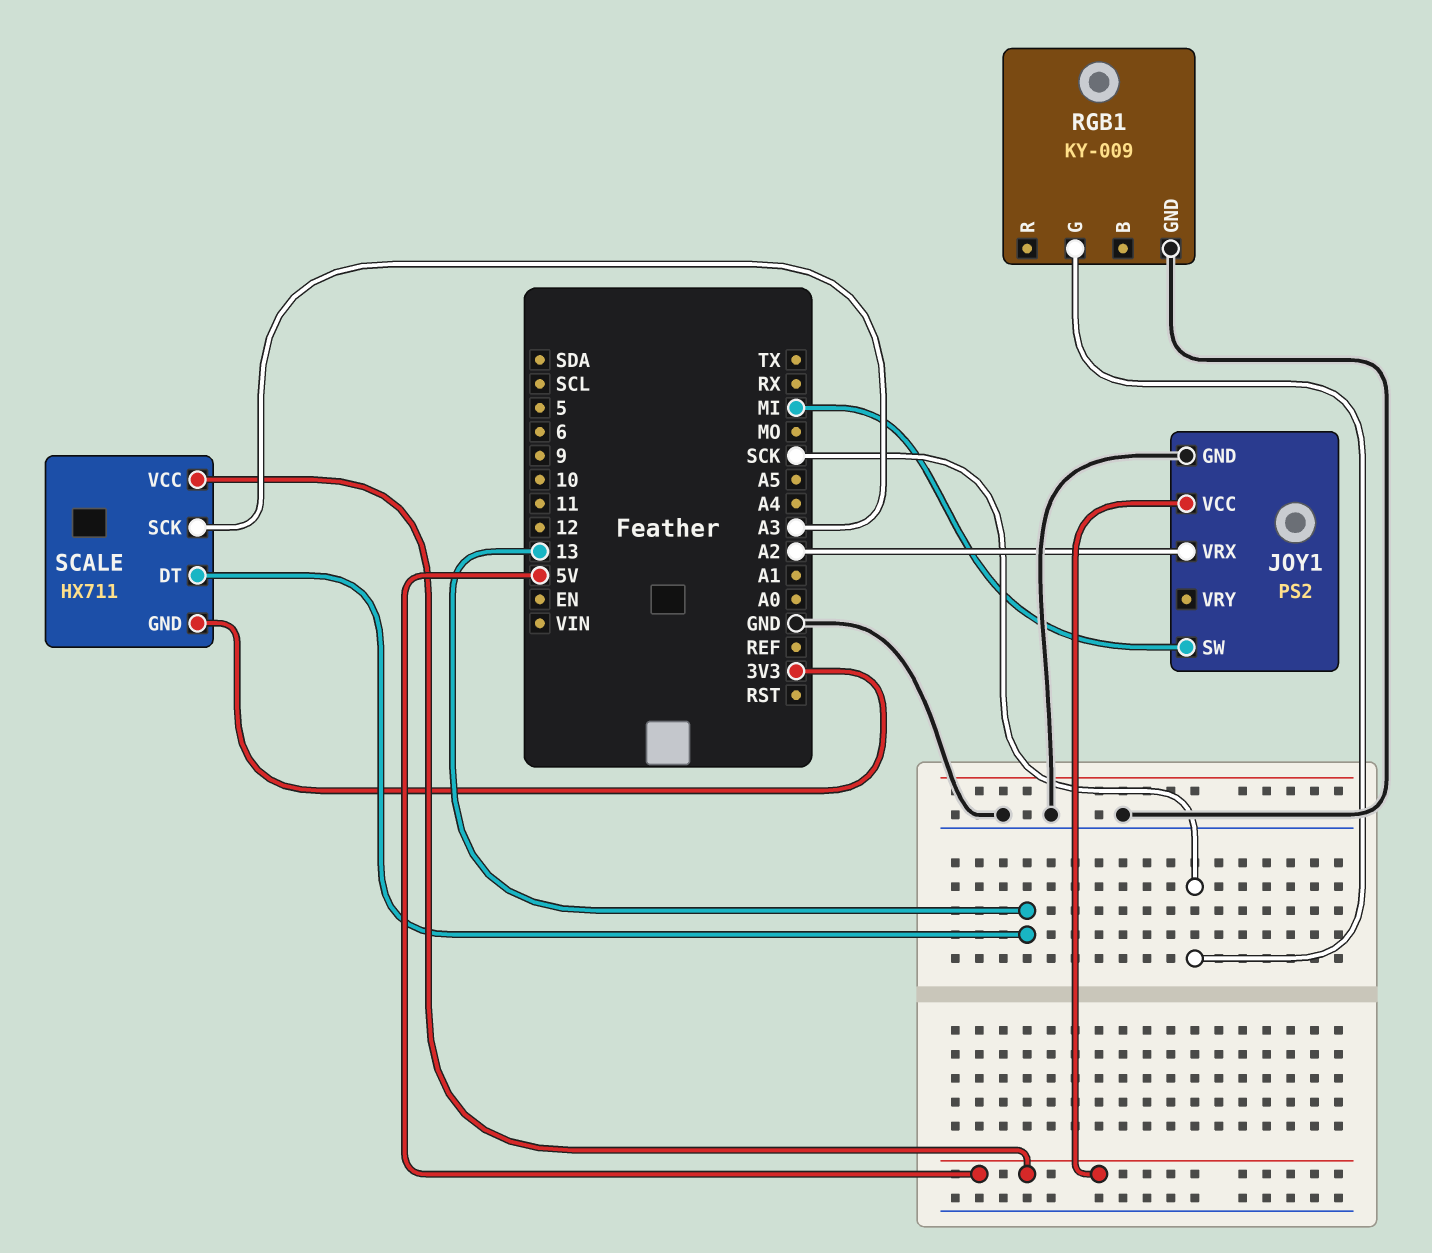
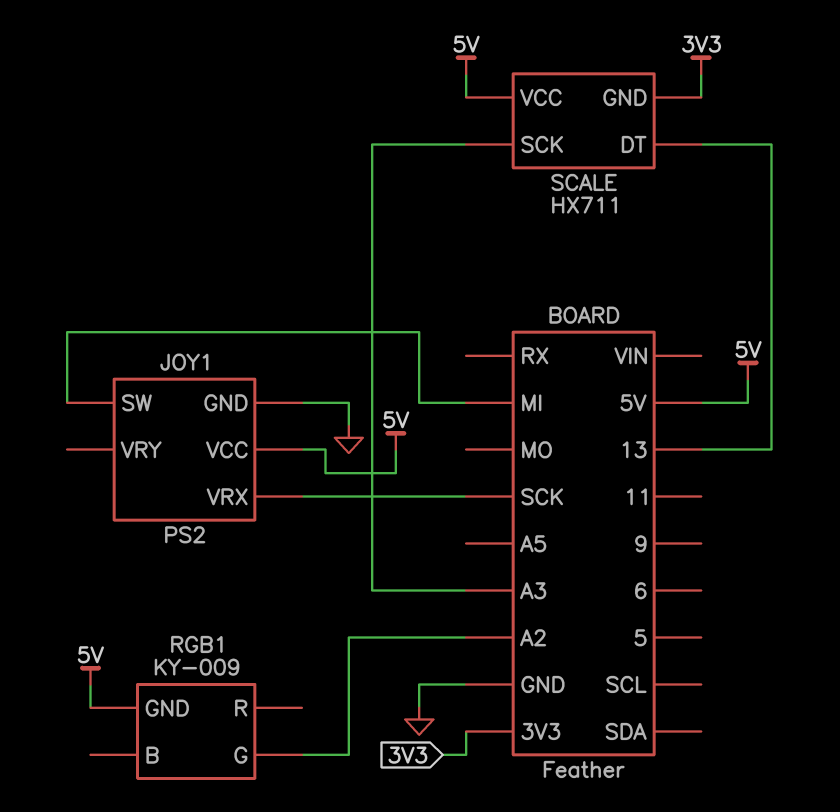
JOY1 pin VRX: A2 -> SCK
RGB1 pin G: SCK -> A2
RGB1 pin GND: GND -> 5V

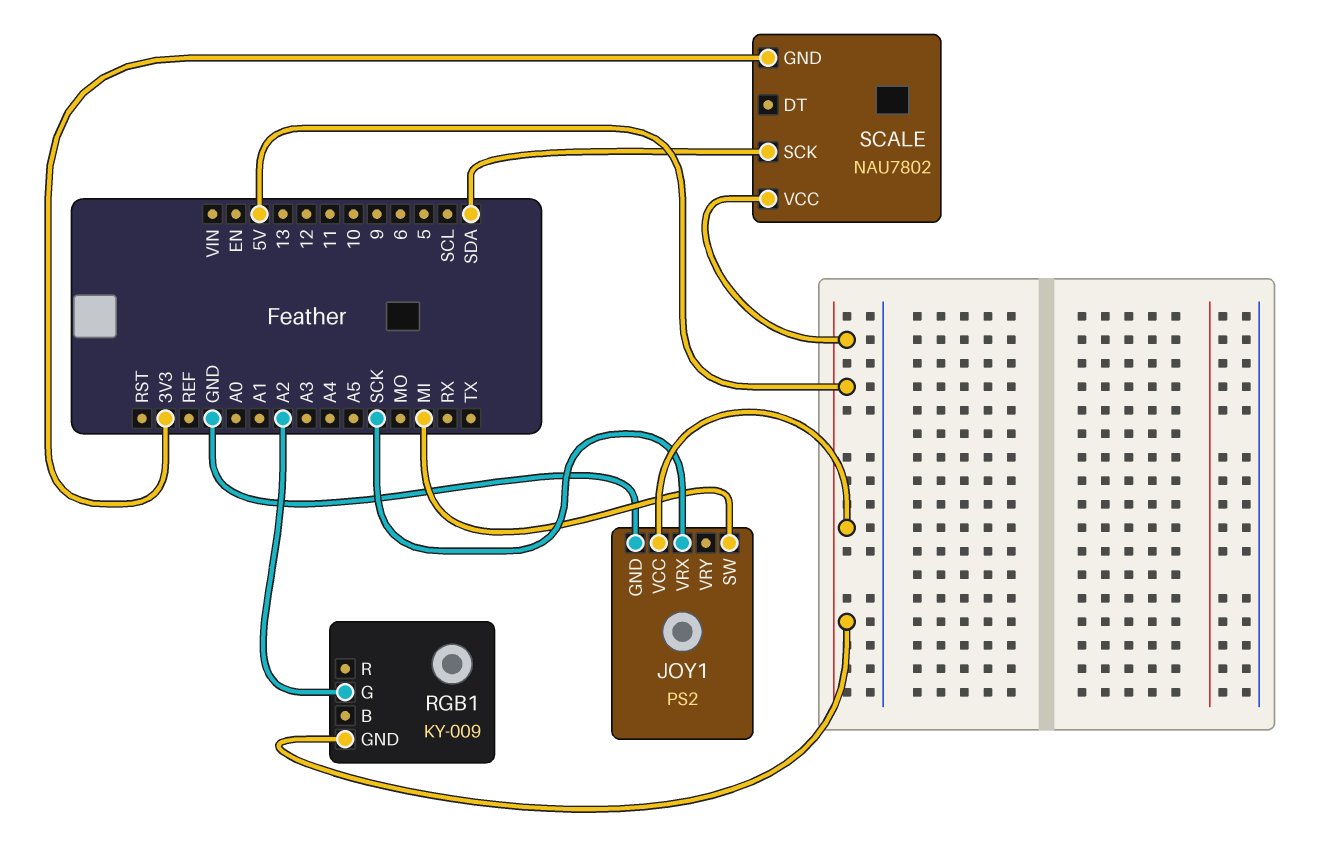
SCALE: HX711 -> NAU7802
SCALE pin DT: 13 -> none
SCALE pin SCK: A3 -> SDA

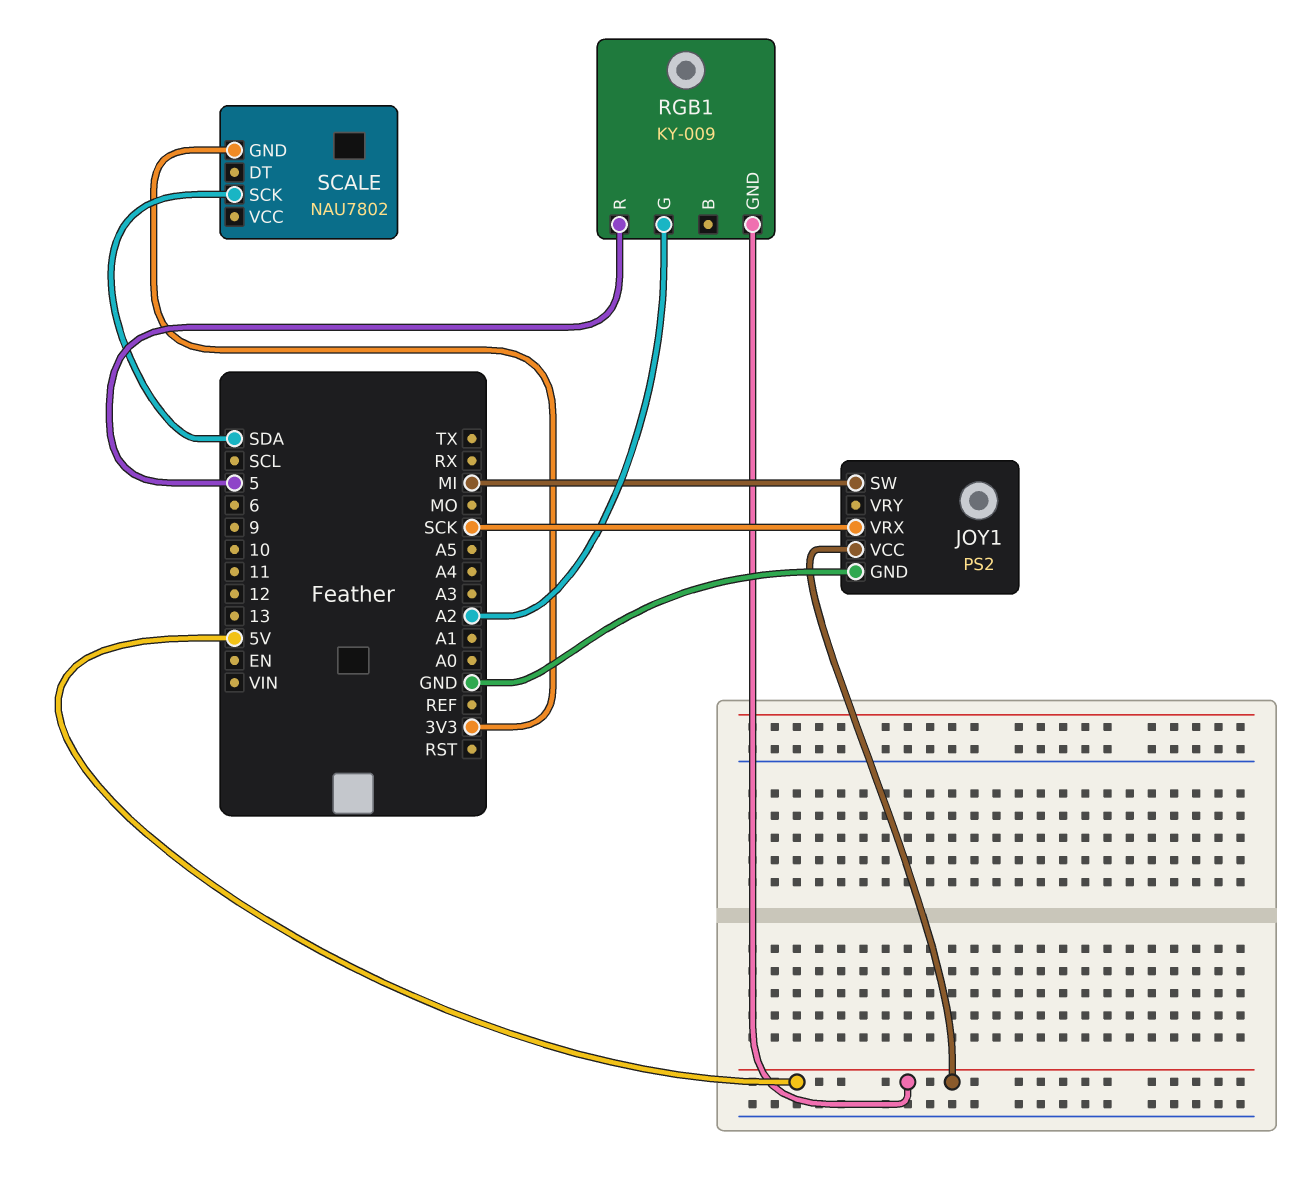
RGB1 pin R: none -> 5
SCALE pin VCC: 5V -> none

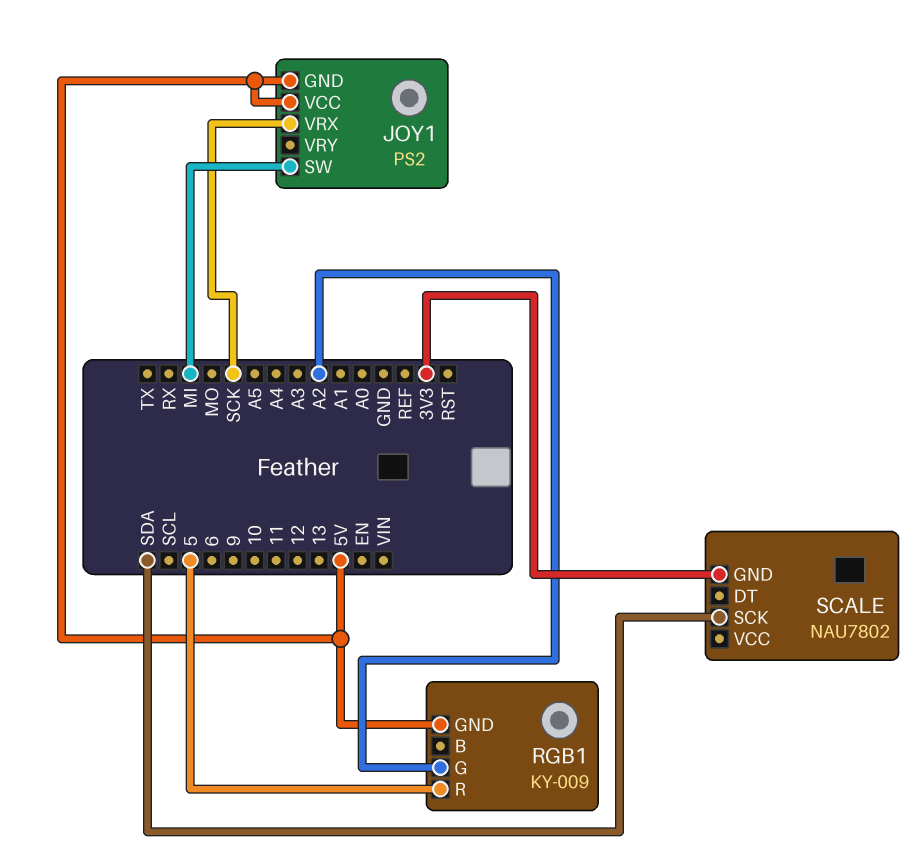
JOY1 pin GND: GND -> 5V

